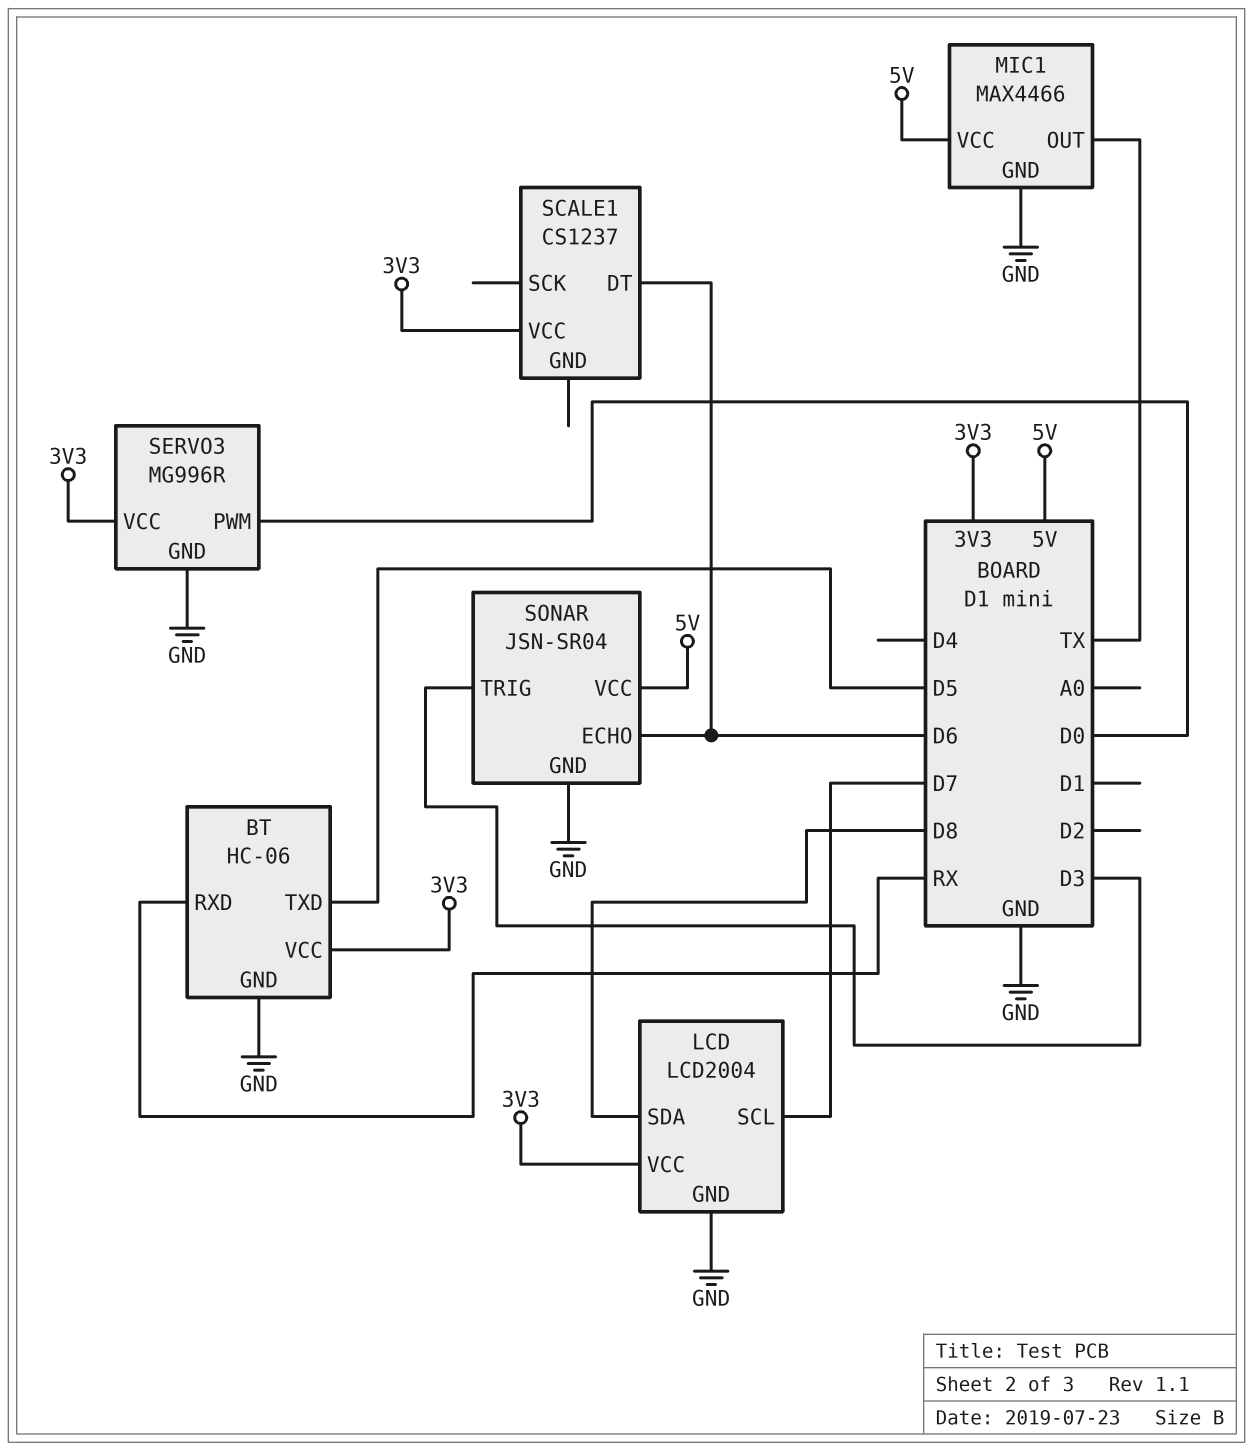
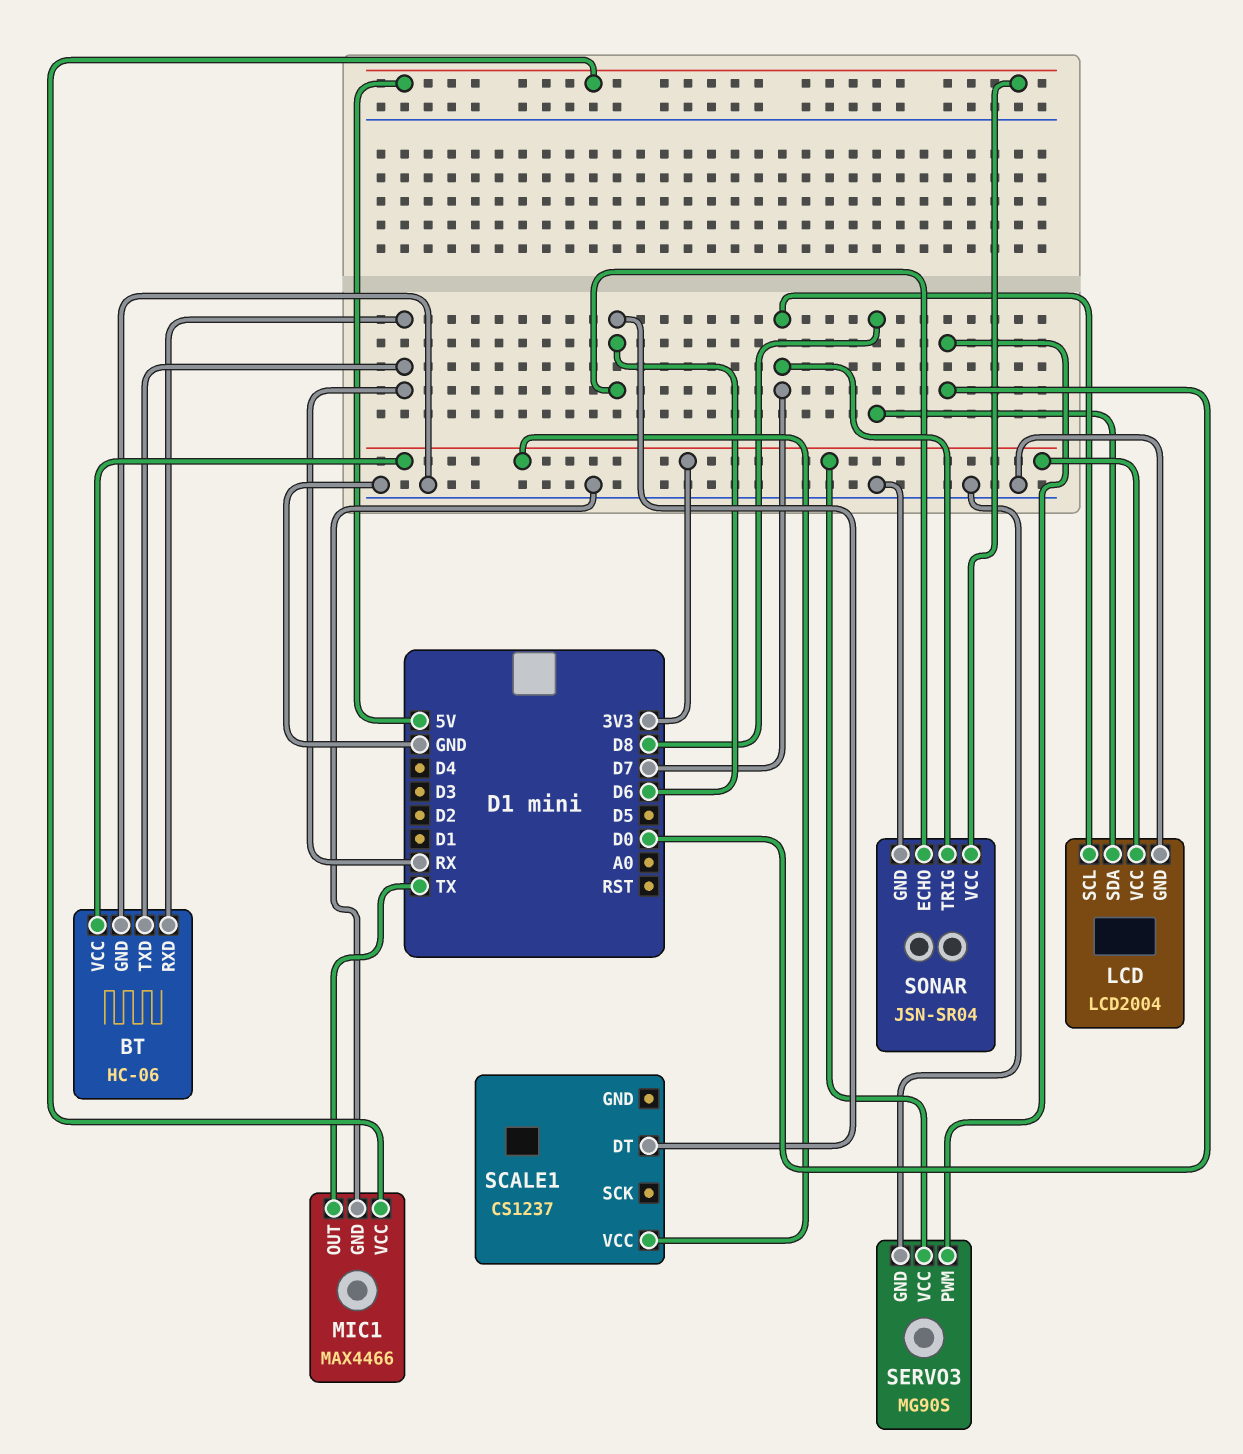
BT pin TXD: D5 -> RX
SERVO3: MG996R -> MG90S
SONAR pin TRIG: D3 -> D7

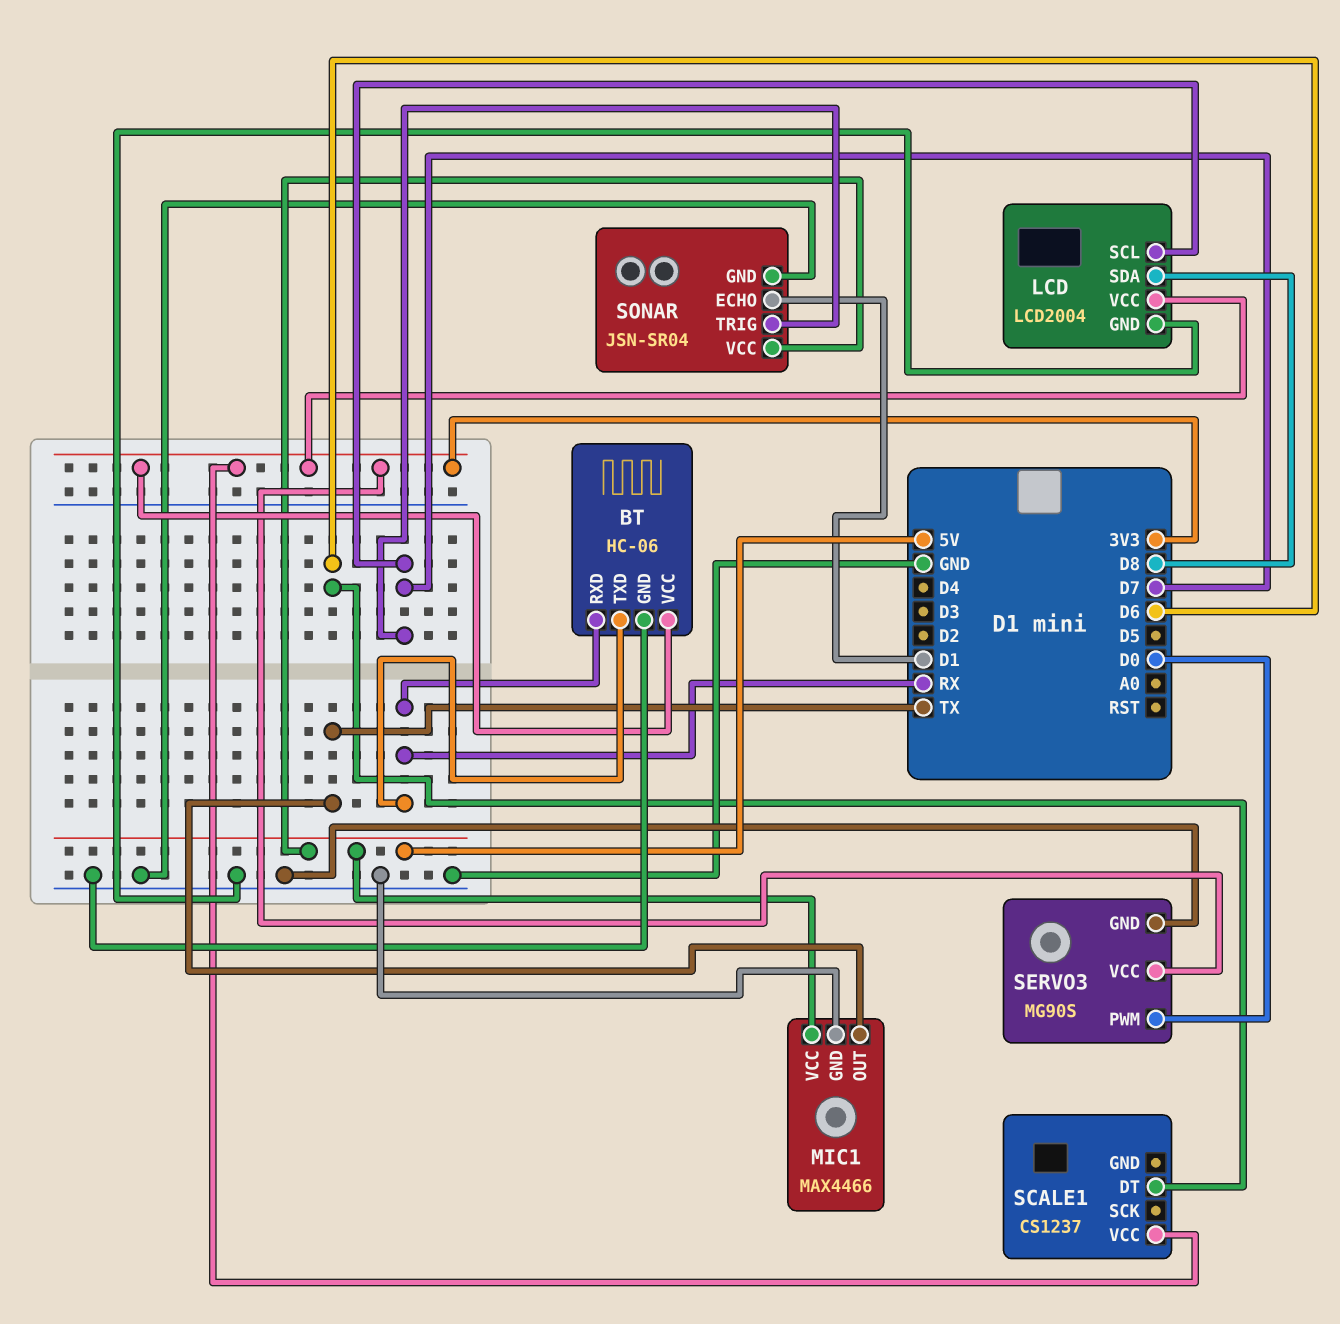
SONAR pin ECHO: D6 -> D1

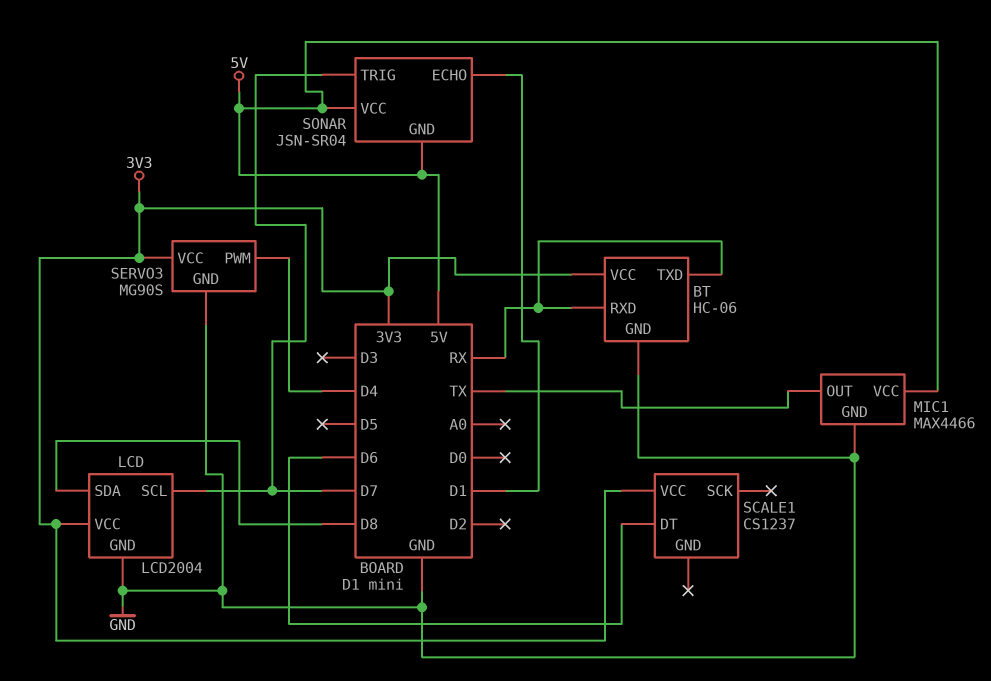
SERVO3 pin PWM: D0 -> D4
SONAR pin GND: GND -> 5V

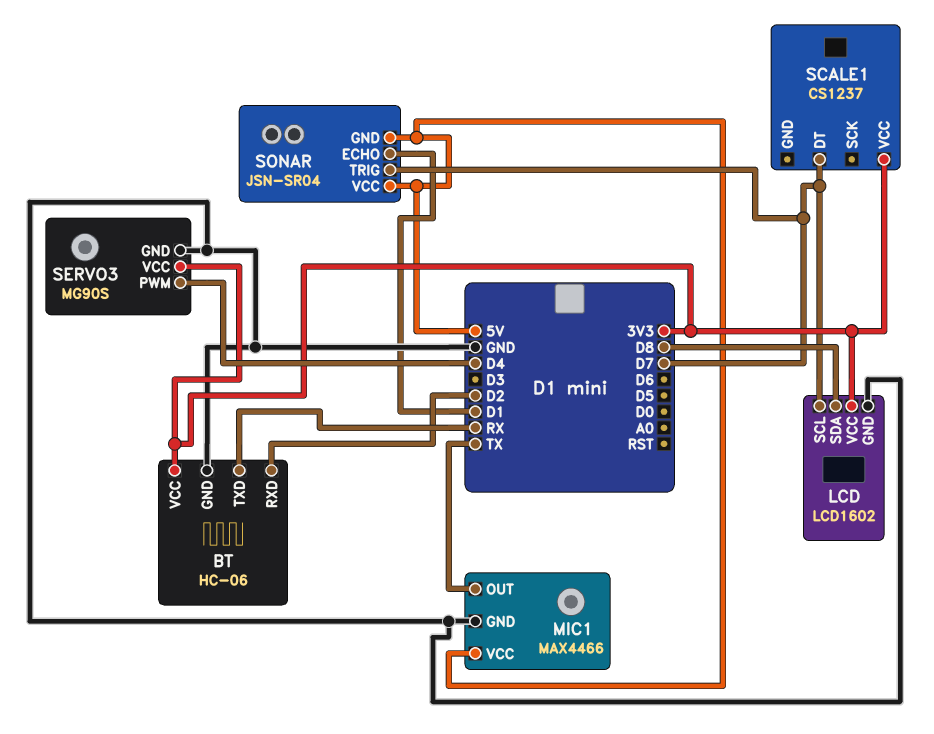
BT pin RXD: RX -> D2
LCD: LCD2004 -> LCD1602
SCALE1 pin DT: D6 -> D7

